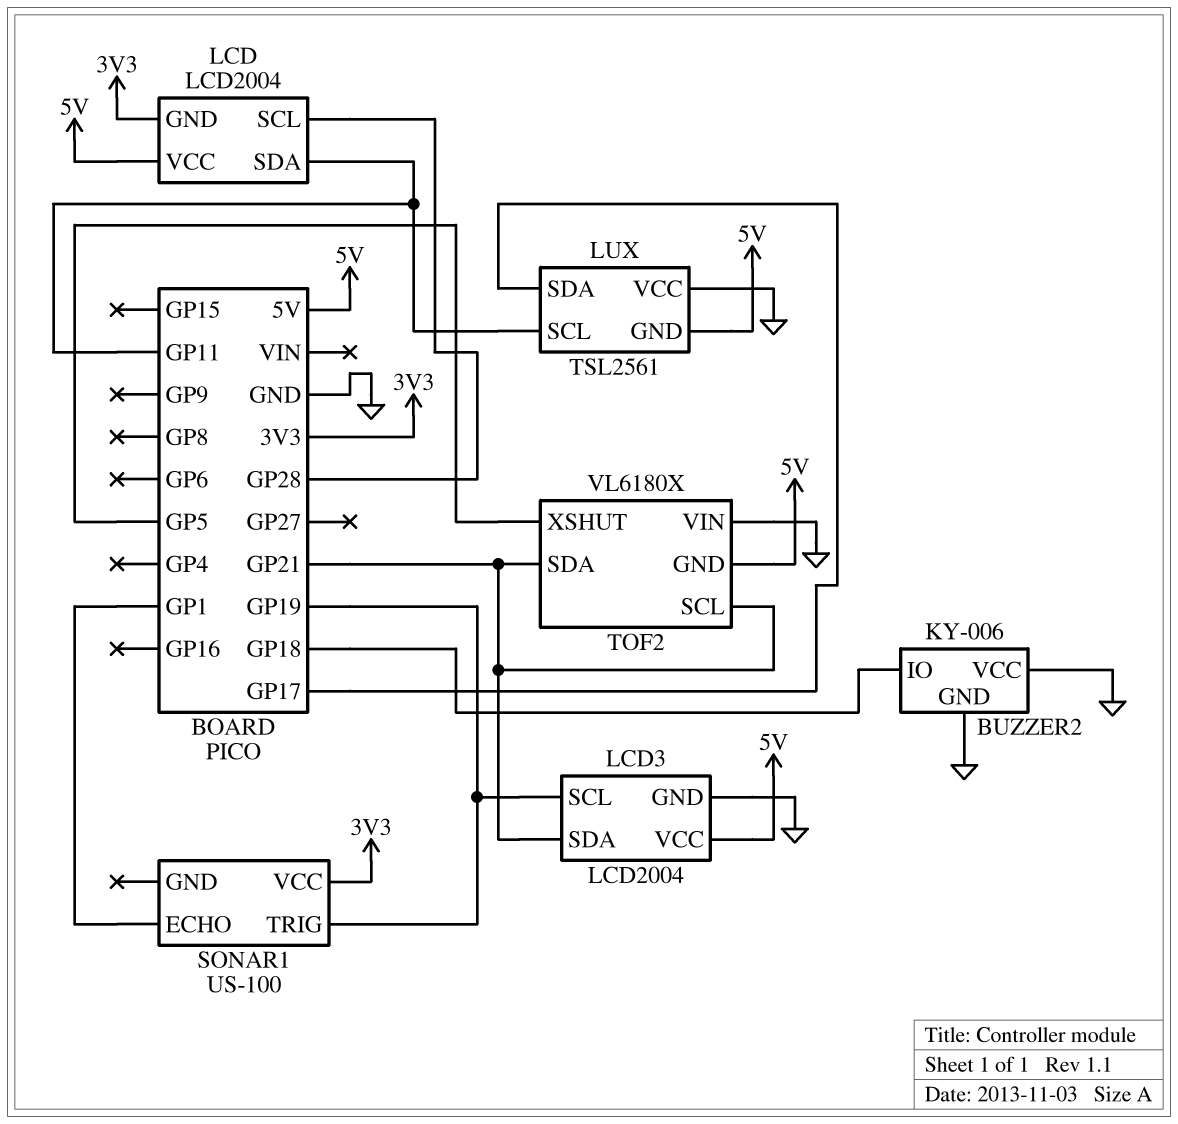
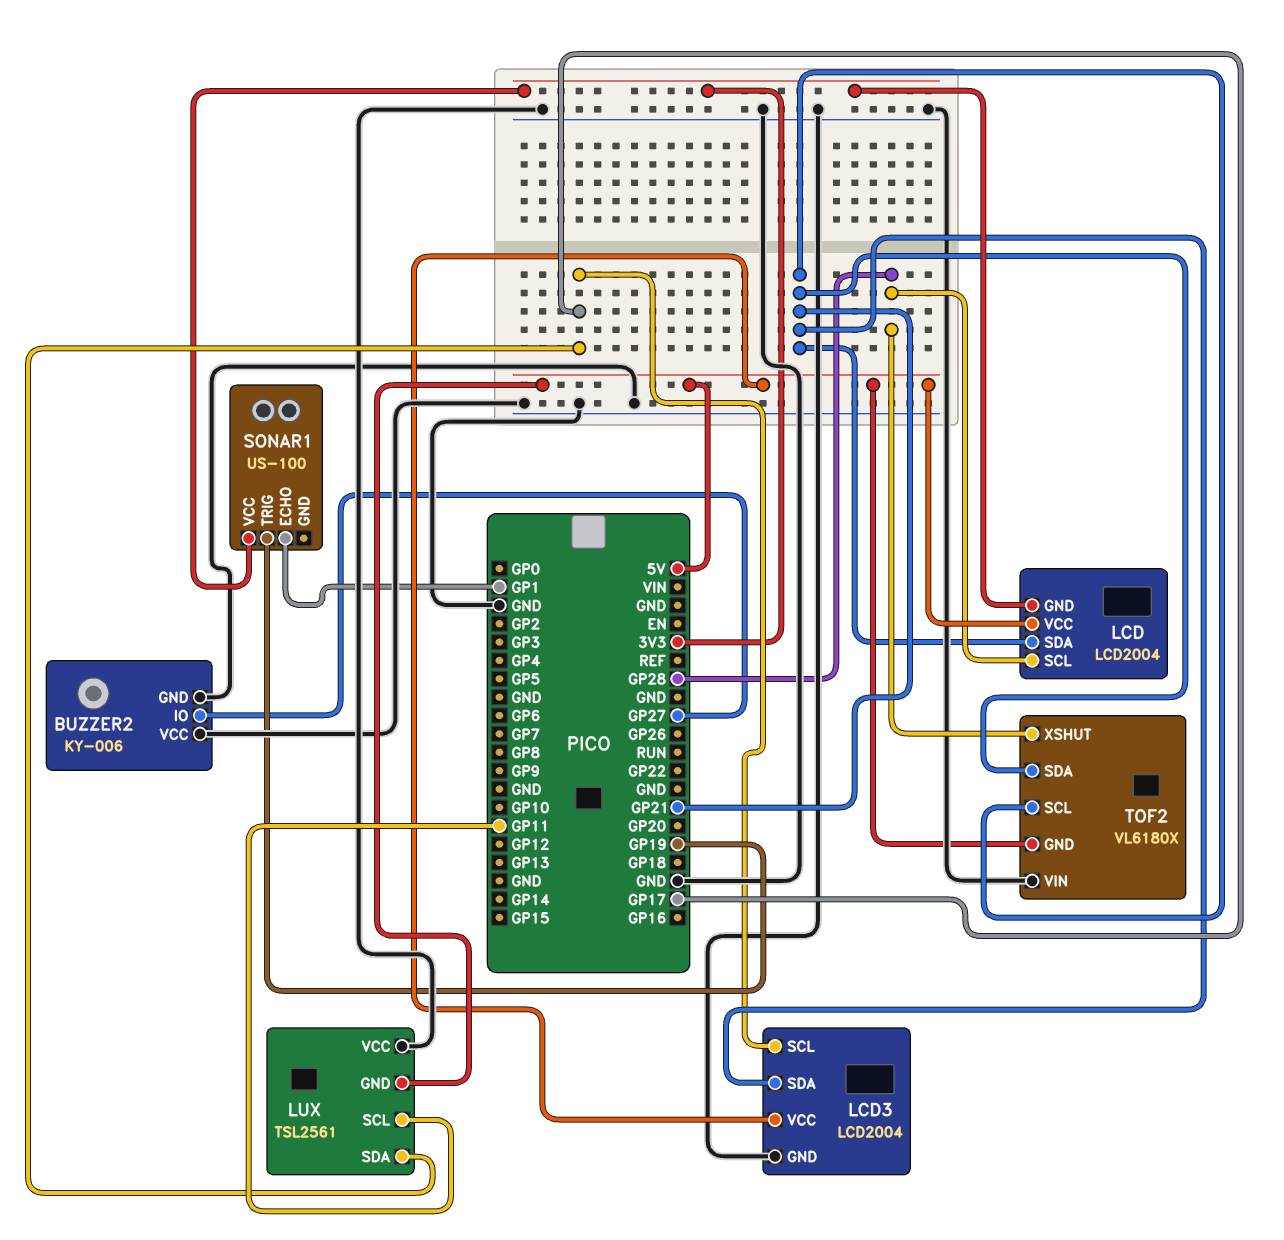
BUZZER2 pin IO: GP18 -> GP27
LCD pin SDA: GP11 -> GP21
LCD3 pin SCL: GP19 -> GP17
TOF2 pin XSHUT: GP5 -> GP28

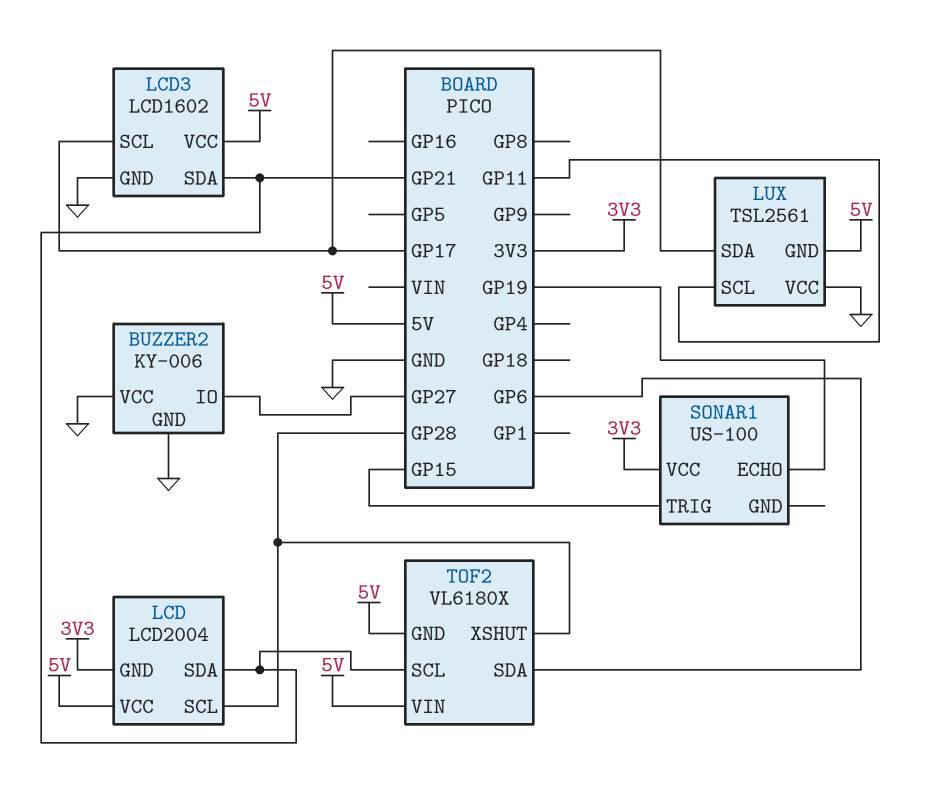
LCD3: LCD2004 -> LCD1602
SONAR1 pin ECHO: GP1 -> GP19
SONAR1 pin TRIG: GP19 -> GP15
TOF2 pin SDA: GP21 -> GP6
TOF2 pin VIN: GND -> 5V

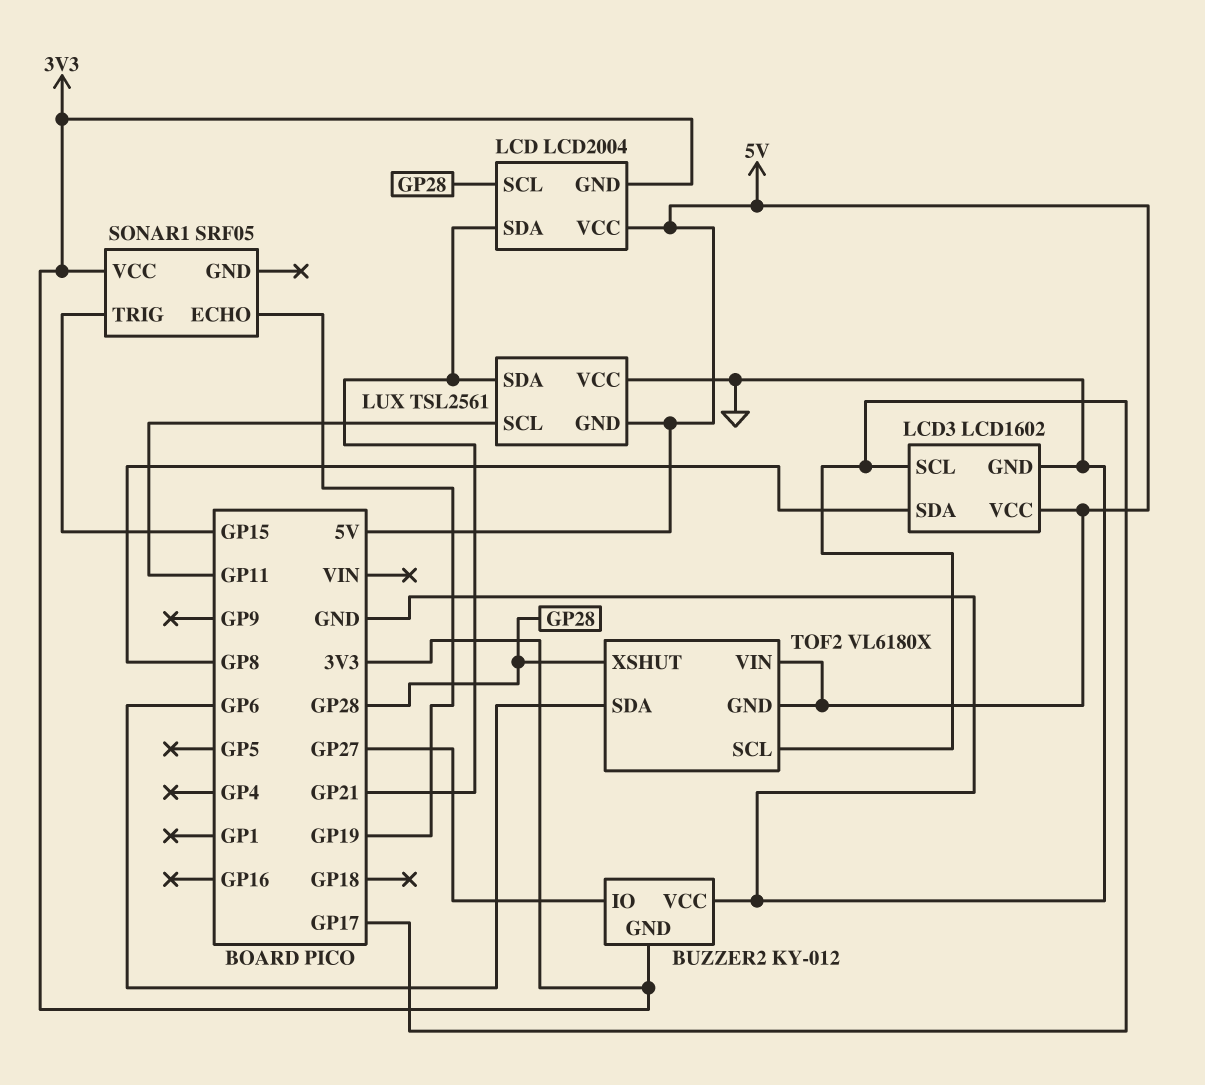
BUZZER2: KY-006 -> KY-012
BUZZER2 pin GND: GND -> 3V3
LCD3 pin SDA: GP21 -> GP8
LUX pin SDA: GP17 -> GP21
SONAR1: US-100 -> SRF05
TOF2 pin SCL: GP21 -> GP17

